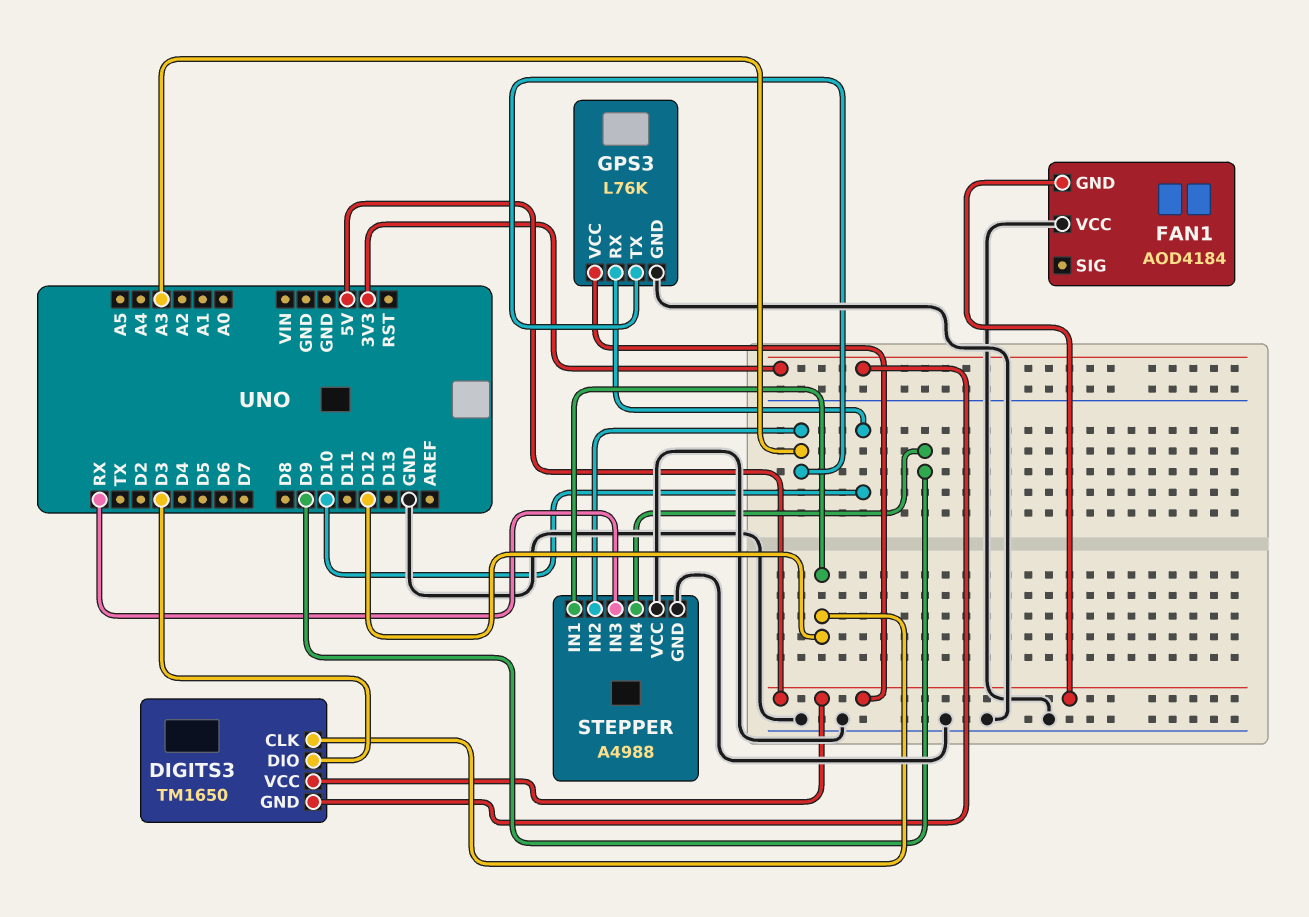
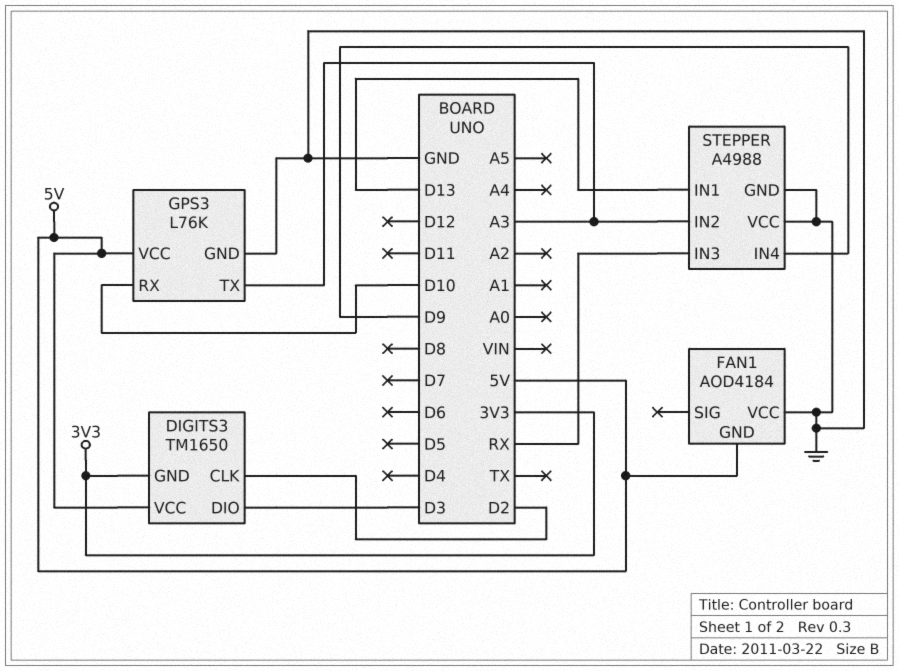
DIGITS3 pin CLK: D12 -> D2
STEPPER pin IN1: D12 -> D13

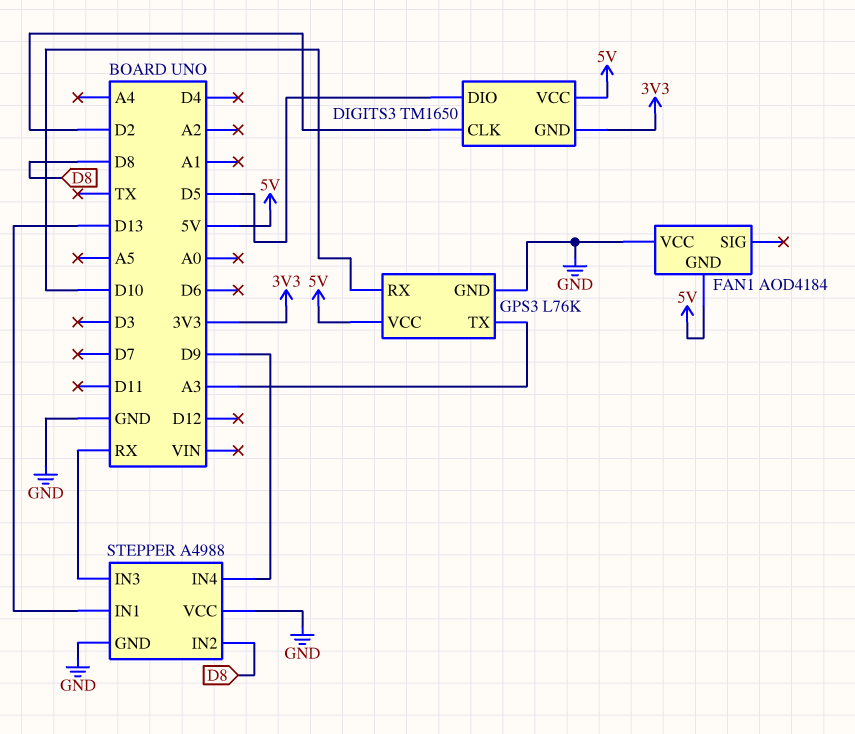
DIGITS3 pin DIO: D3 -> D5
STEPPER pin IN2: A3 -> D8

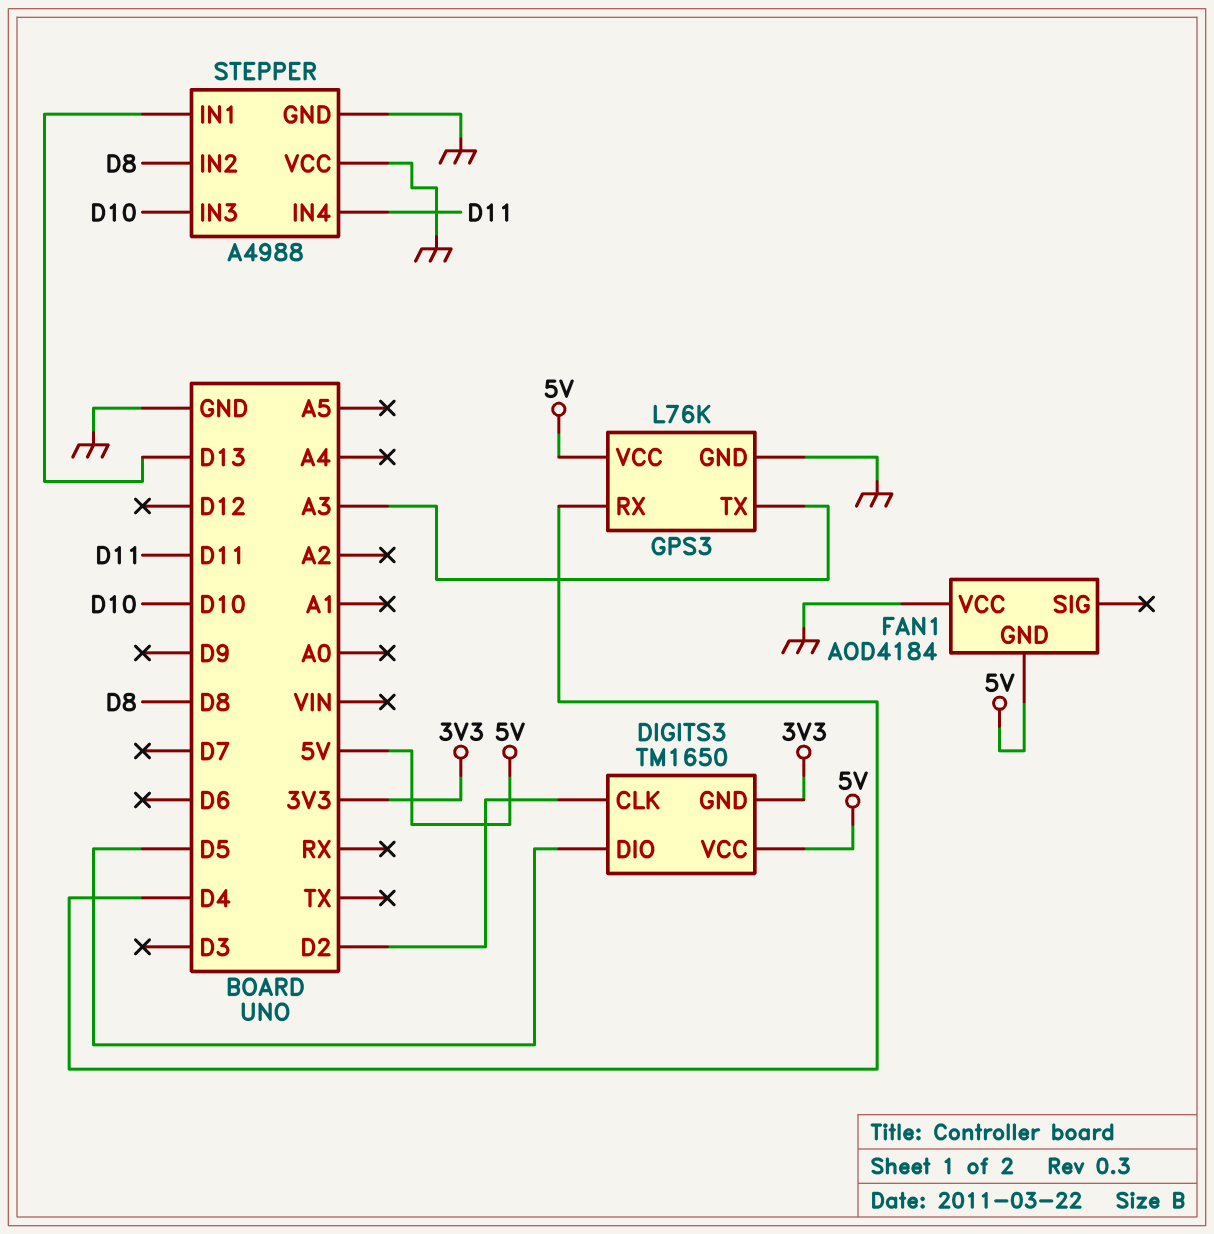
GPS3 pin RX: D10 -> D4
STEPPER pin IN3: RX -> D10
STEPPER pin IN4: D9 -> D11

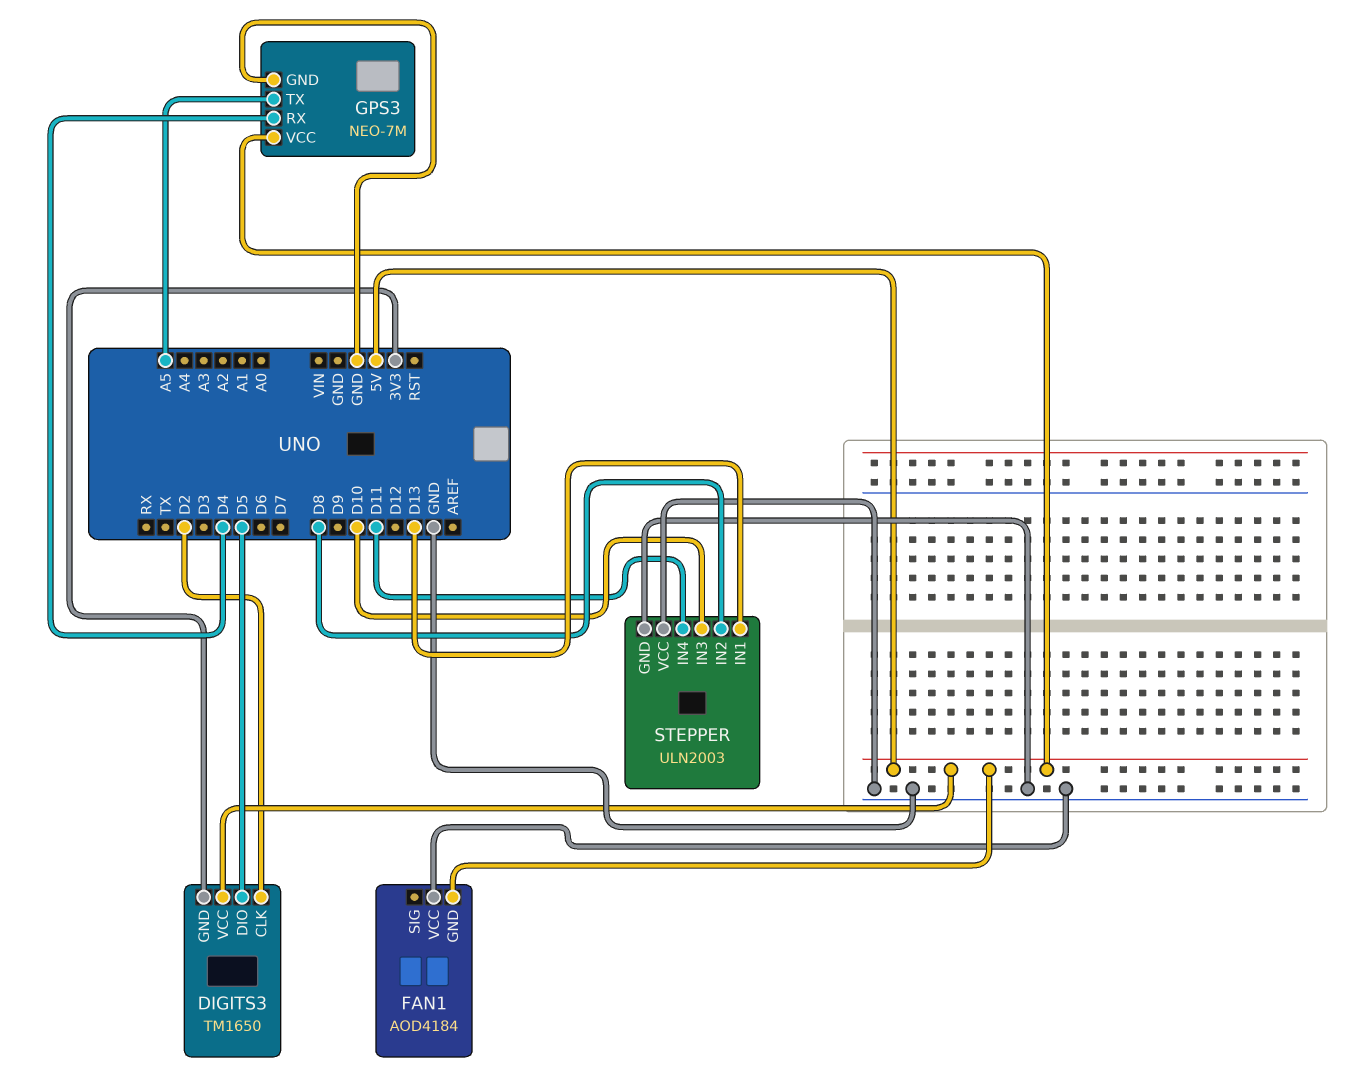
GPS3: L76K -> NEO-7M
GPS3 pin TX: A3 -> A5
STEPPER: A4988 -> ULN2003

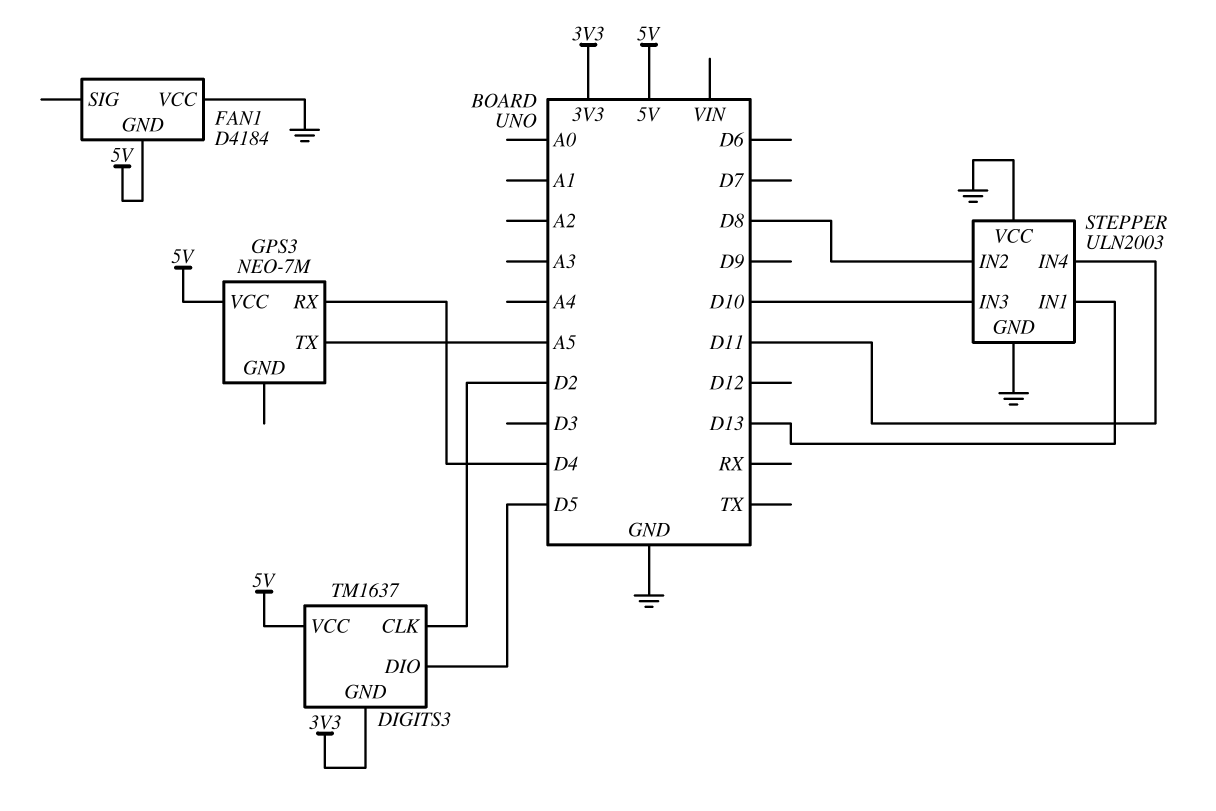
DIGITS3: TM1650 -> TM1637
FAN1: AOD4184 -> D4184
GPS3 pin GND: GND -> none

